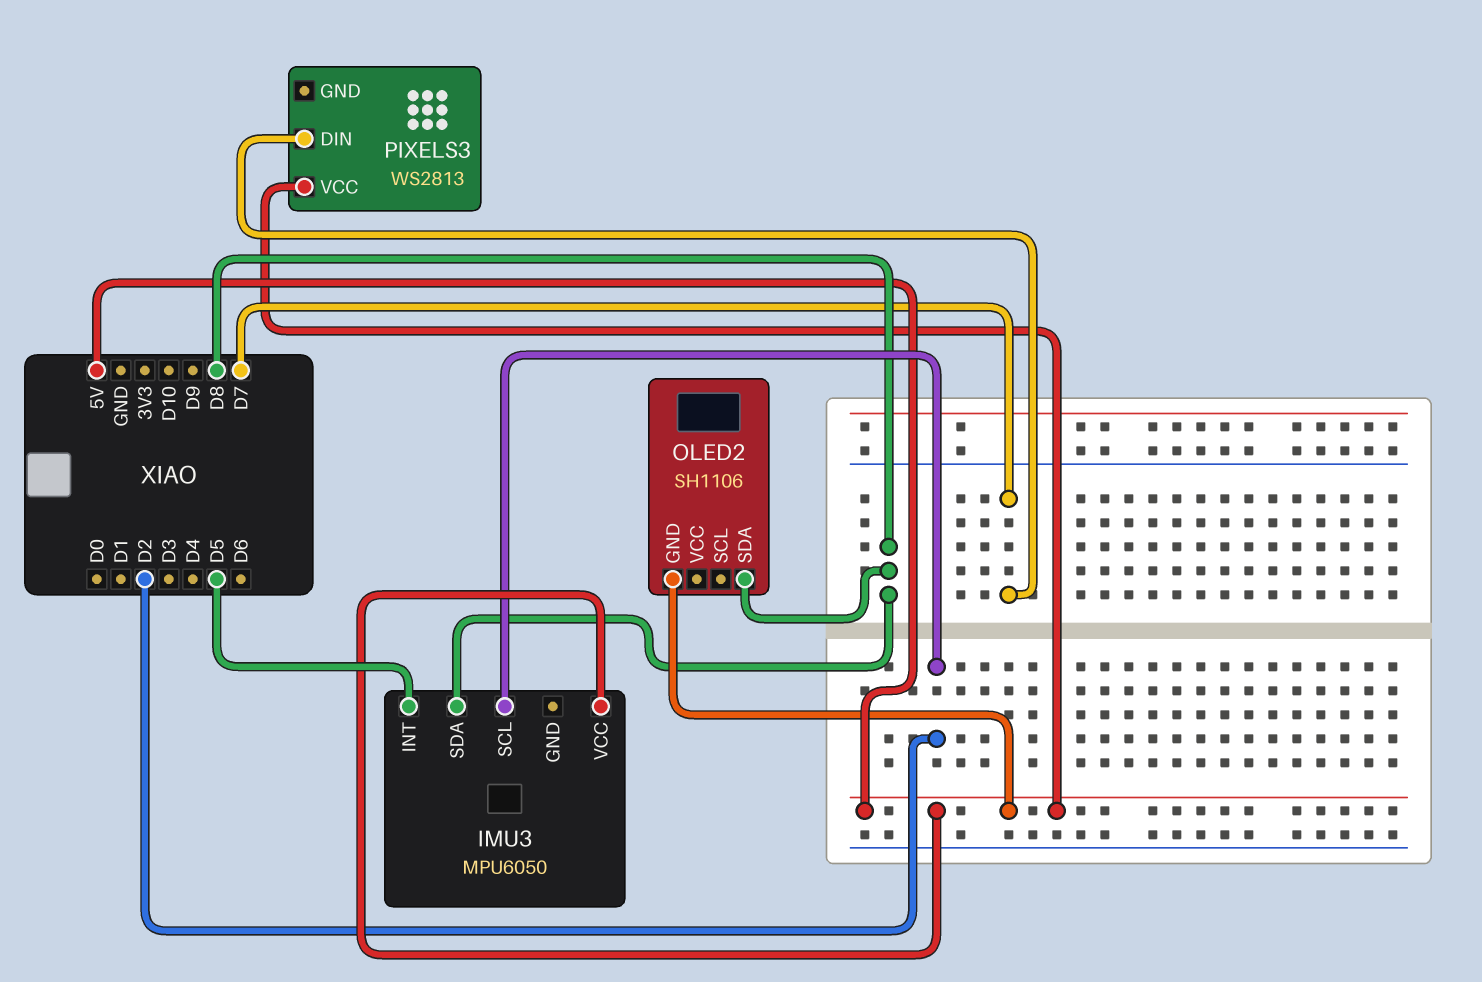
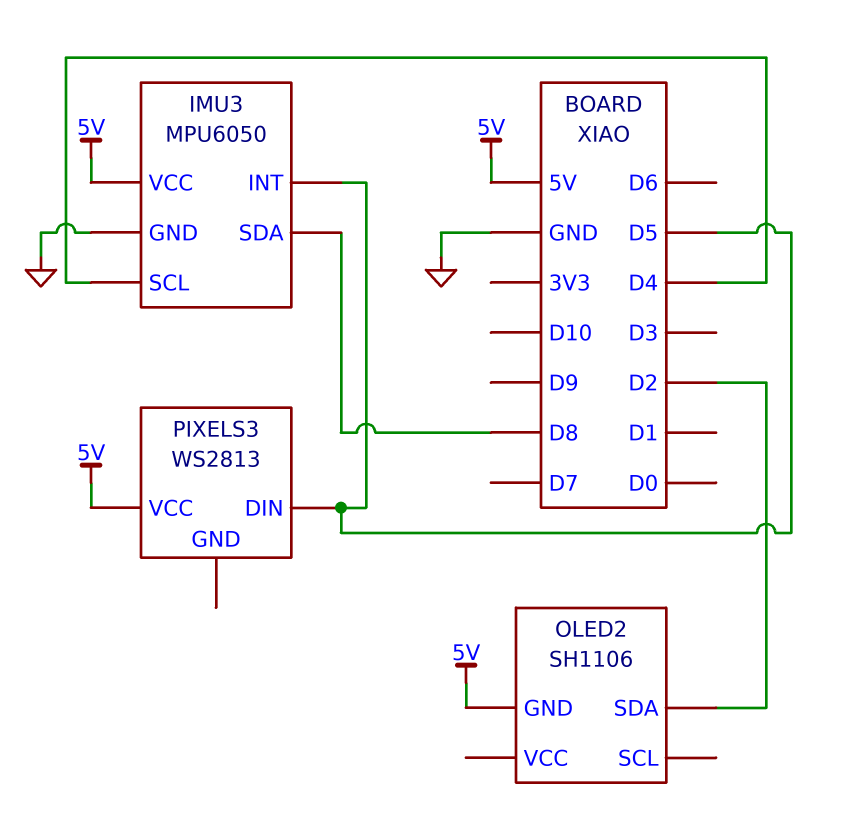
IMU3 pin GND: none -> GND
IMU3 pin SCL: D2 -> D4
OLED2 pin SDA: D8 -> D2
PIXELS3 pin DIN: D7 -> D5

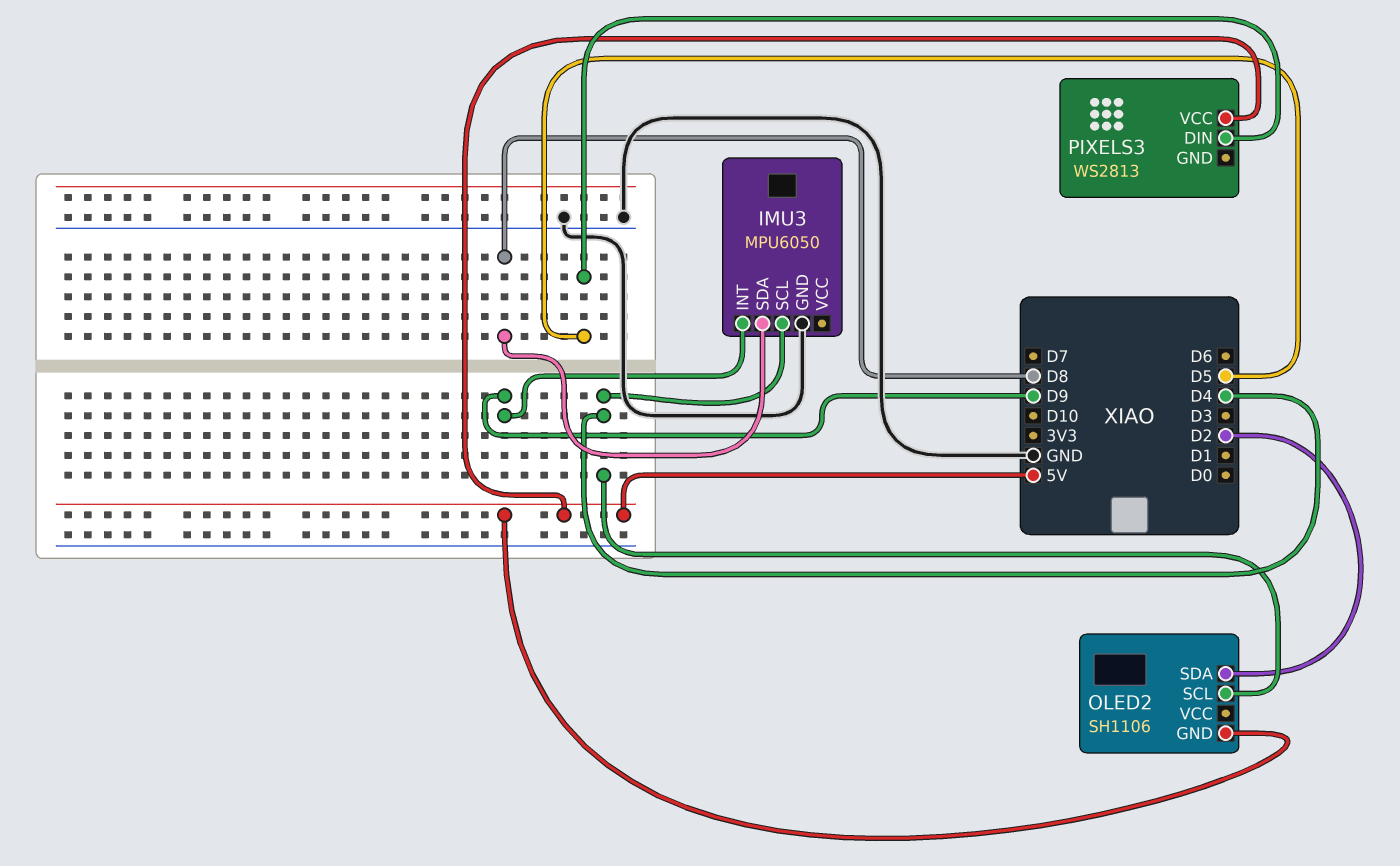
IMU3 pin INT: D5 -> D9
IMU3 pin VCC: 5V -> none
OLED2 pin SCL: none -> D4

